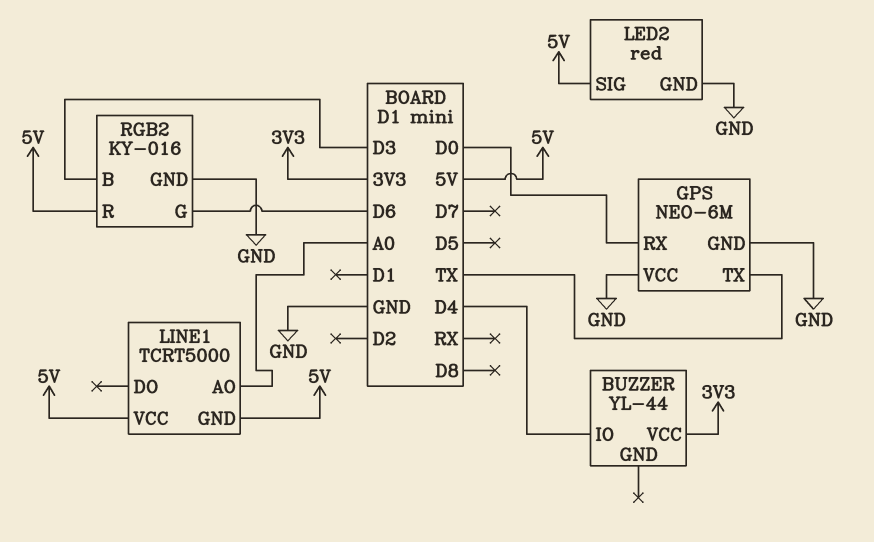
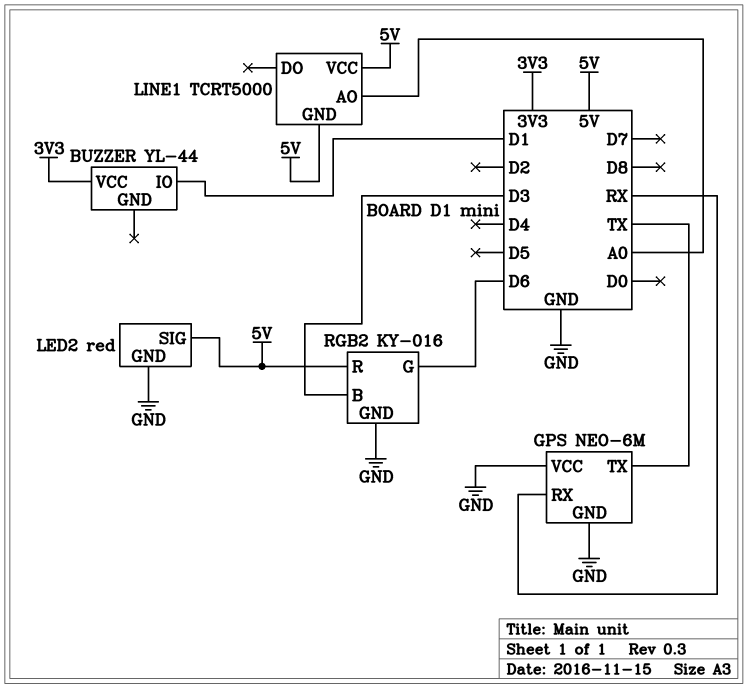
BUZZER pin IO: D4 -> D1
GPS pin RX: D0 -> RX

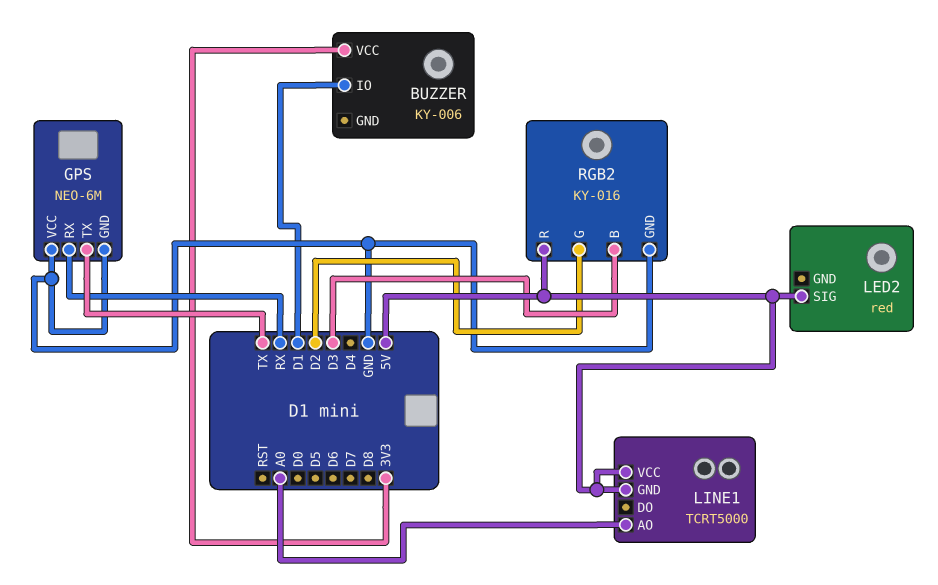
BUZZER: YL-44 -> KY-006
LED2 pin GND: GND -> none
RGB2 pin G: D6 -> D2

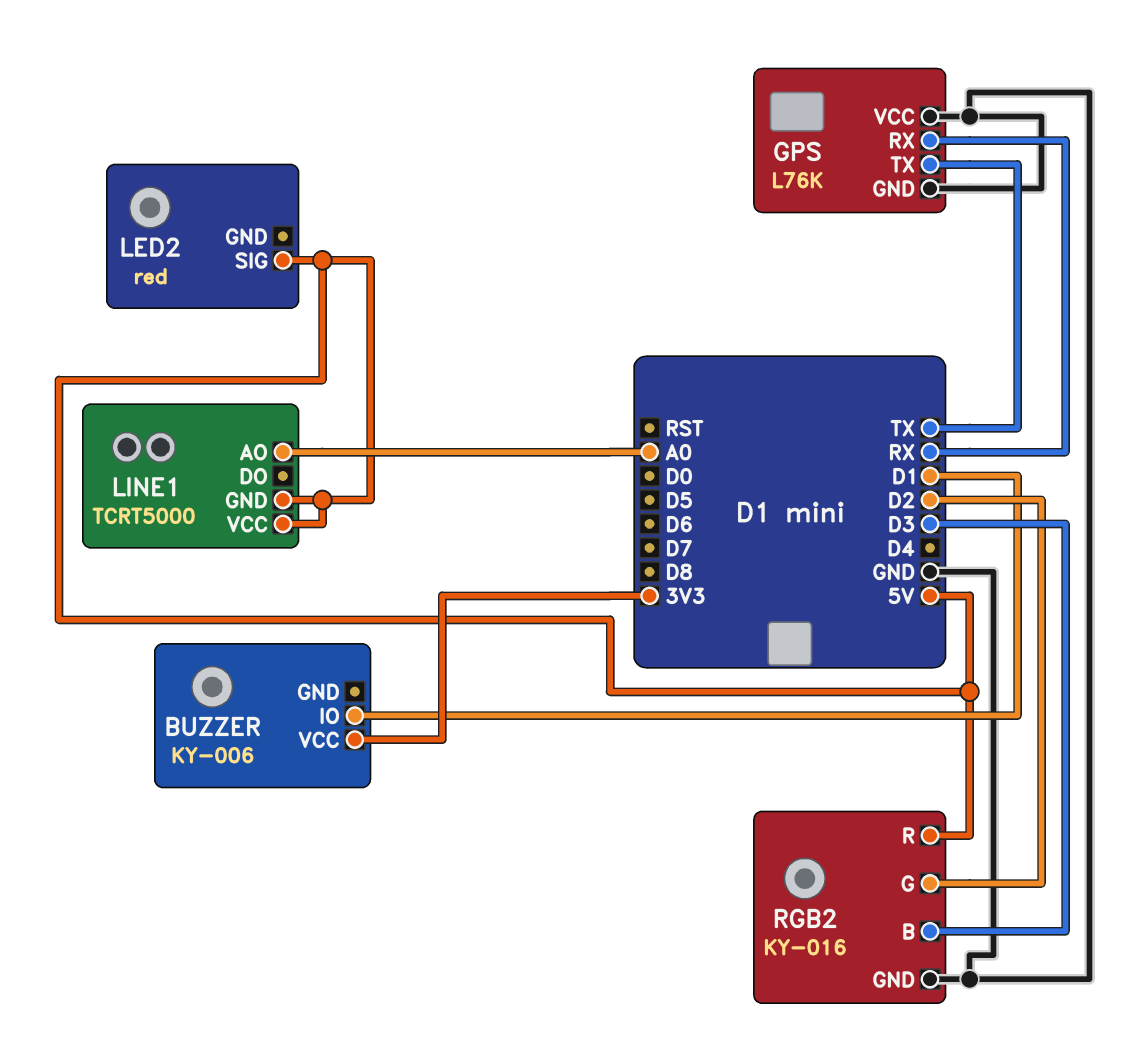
GPS: NEO-6M -> L76K

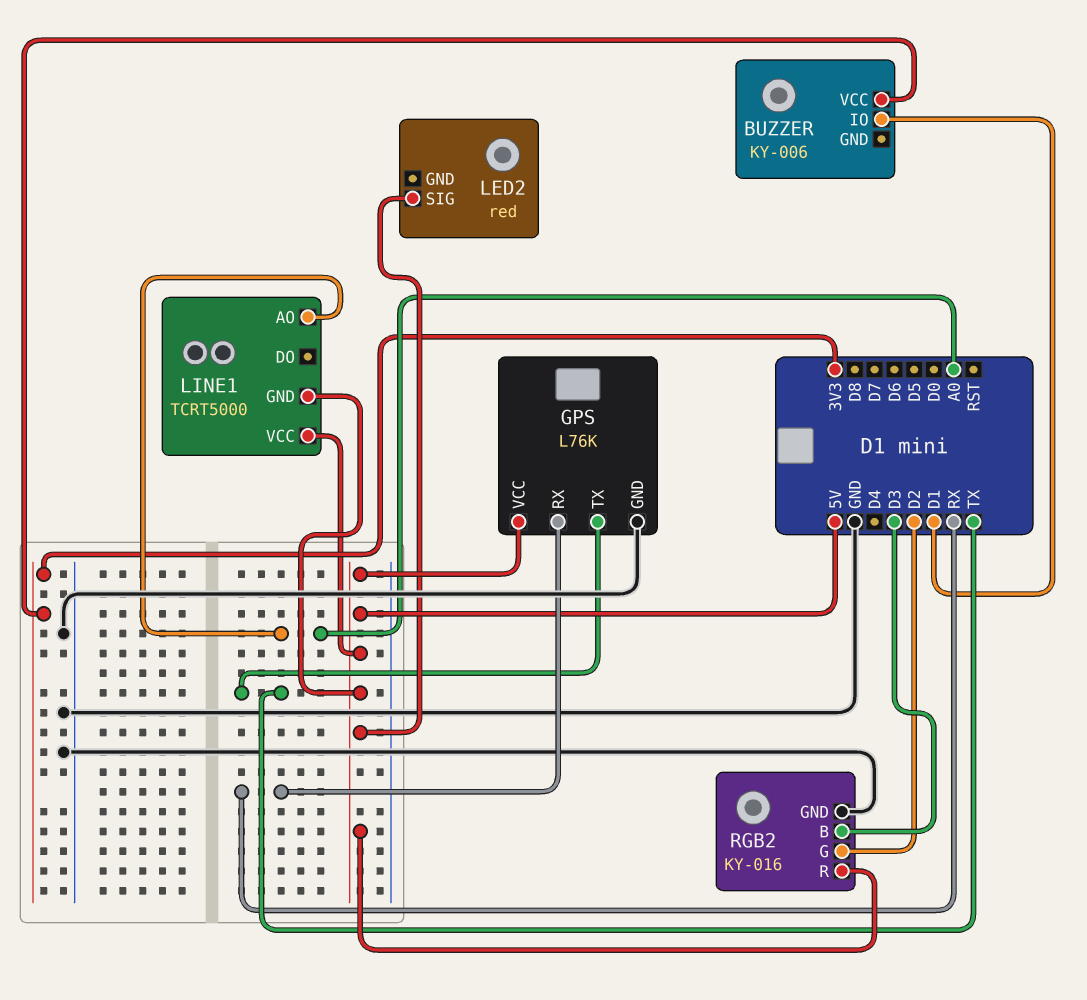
GPS pin VCC: GND -> 5V

